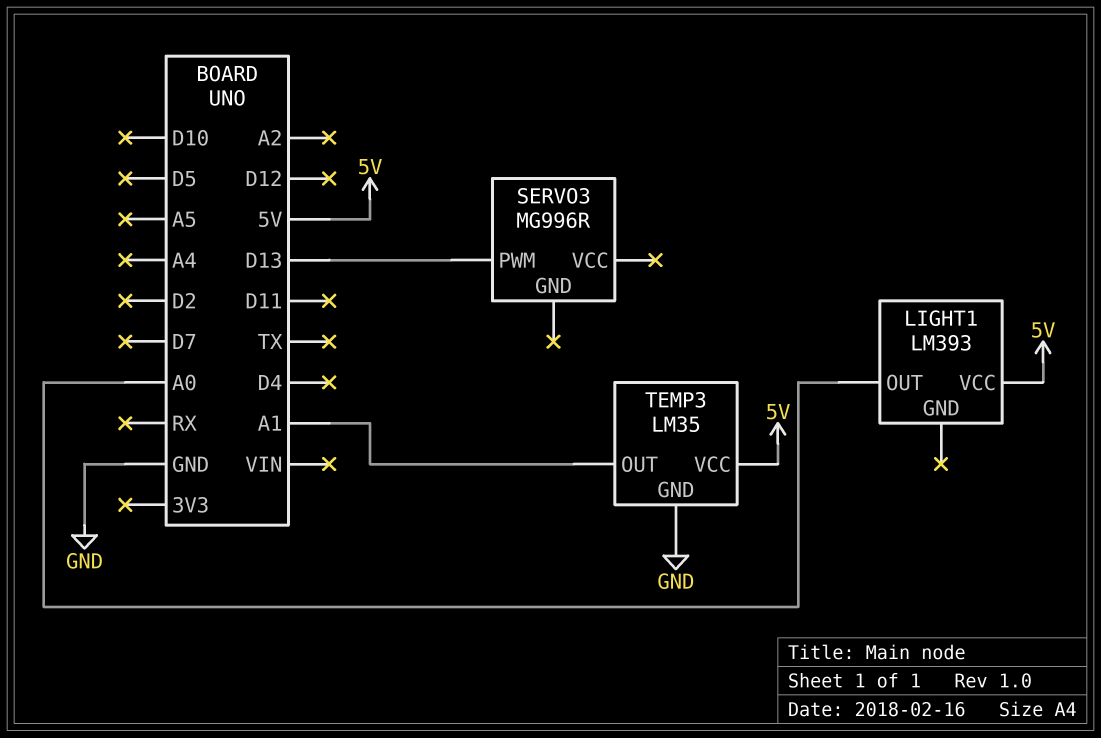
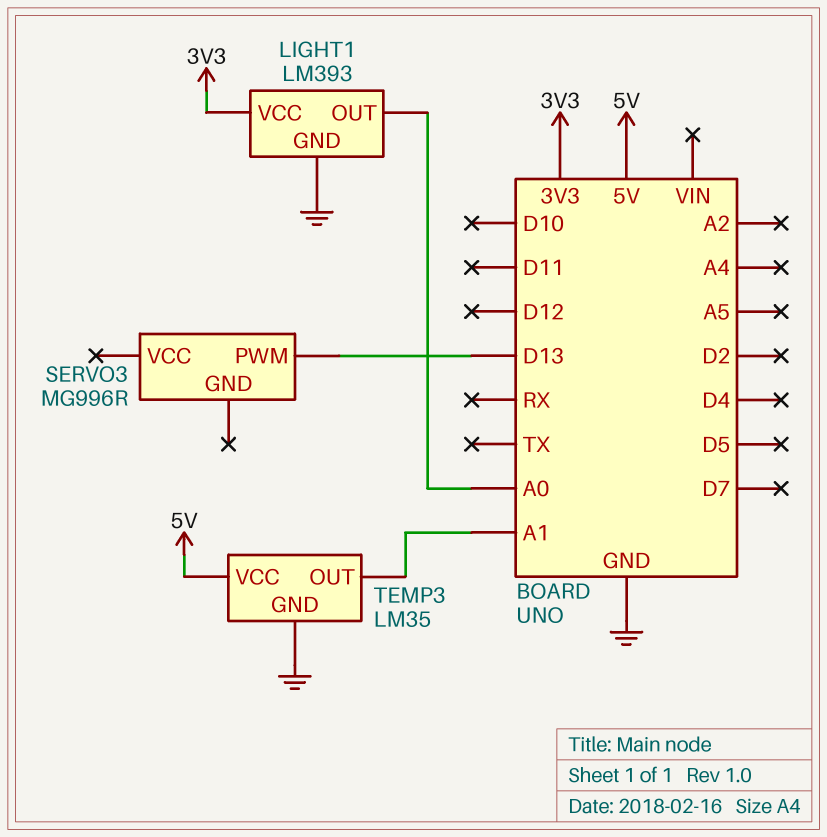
LIGHT1 pin GND: none -> GND
LIGHT1 pin VCC: 5V -> 3V3

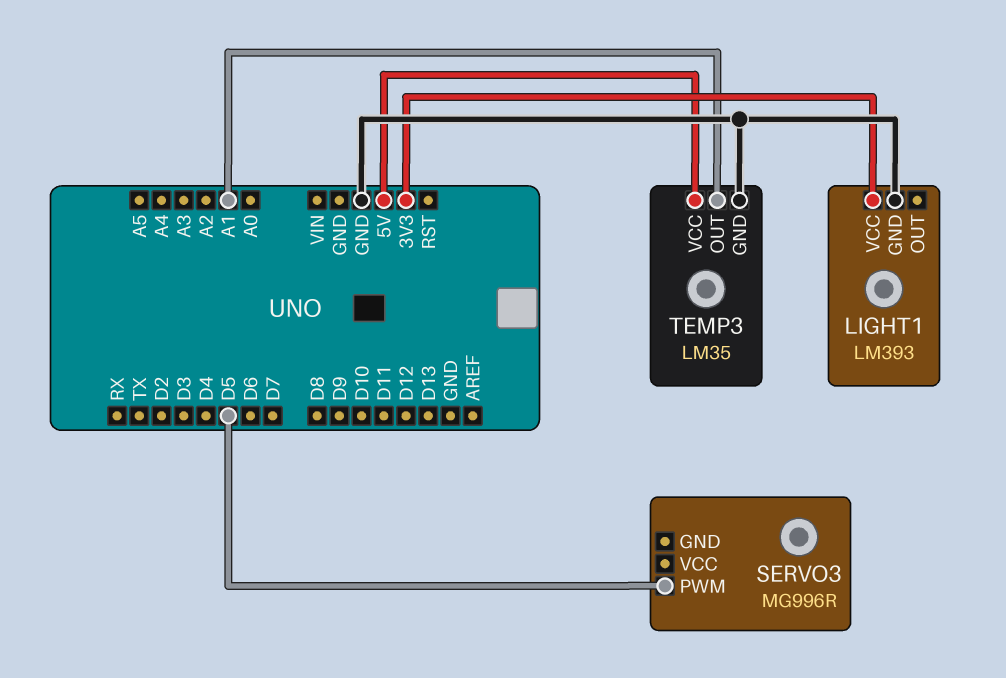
LIGHT1 pin OUT: A0 -> none
SERVO3 pin PWM: D13 -> D5

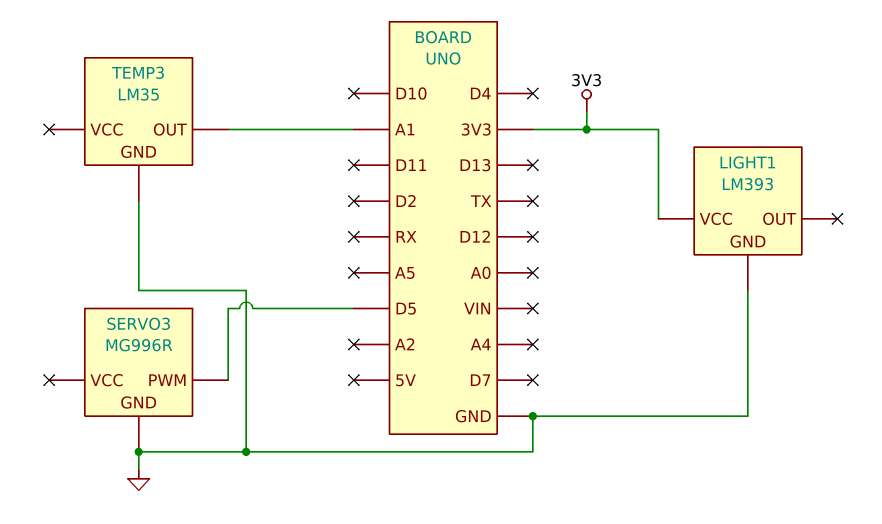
SERVO3 pin GND: none -> GND
TEMP3 pin VCC: 5V -> none

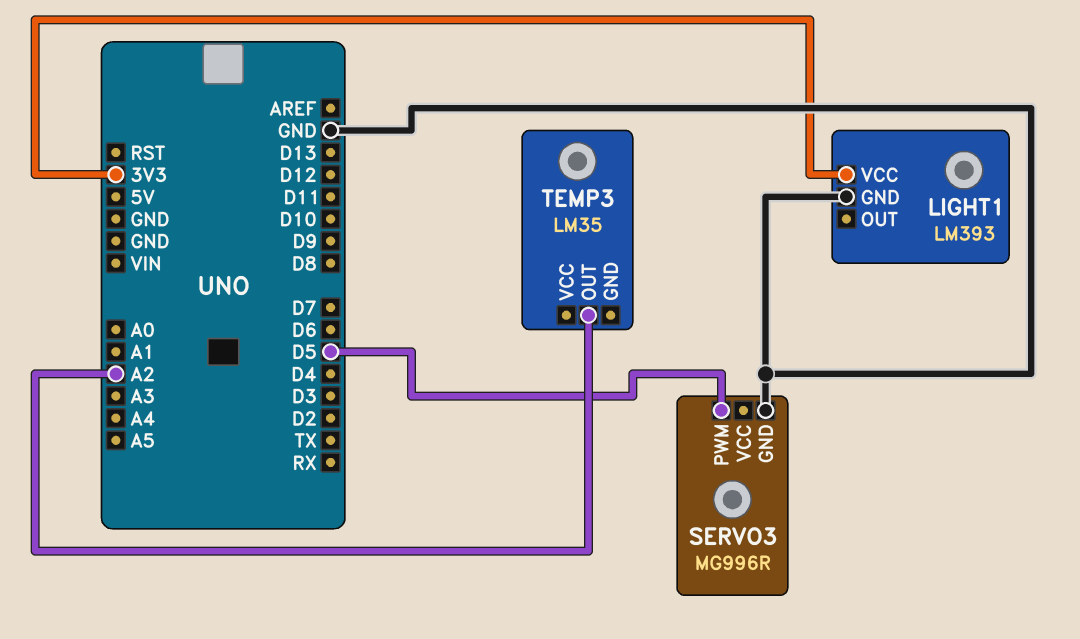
TEMP3 pin GND: GND -> none
TEMP3 pin OUT: A1 -> A2

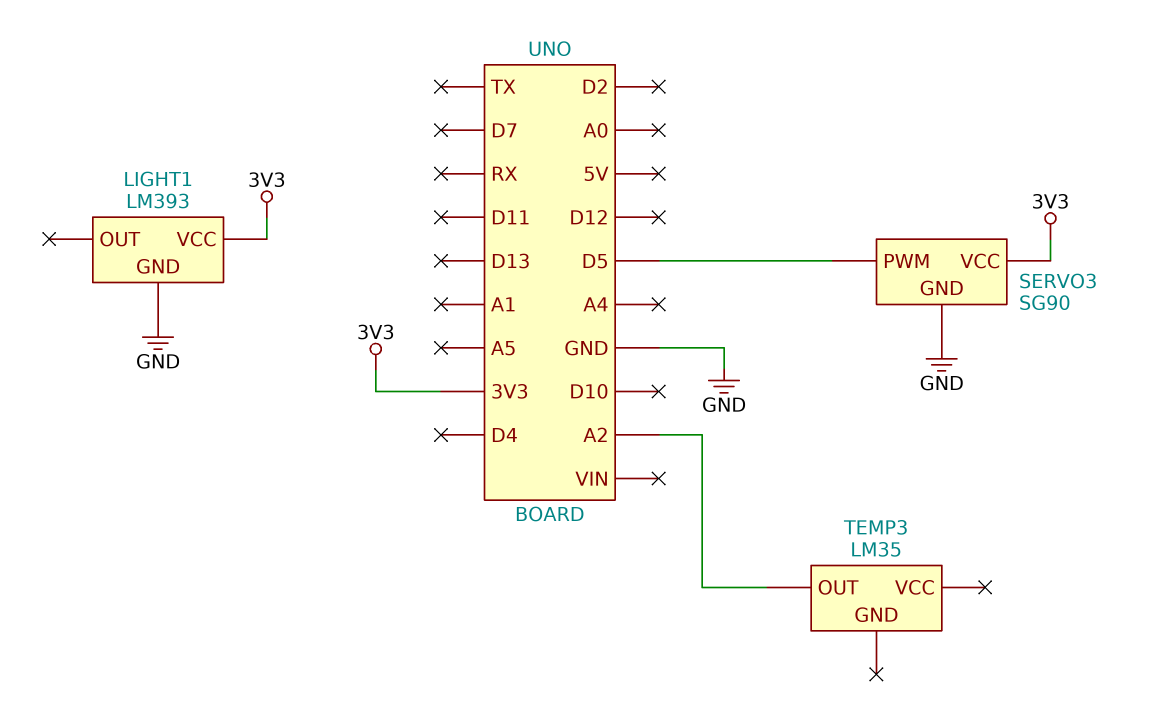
SERVO3: MG996R -> SG90
SERVO3 pin VCC: none -> 3V3

